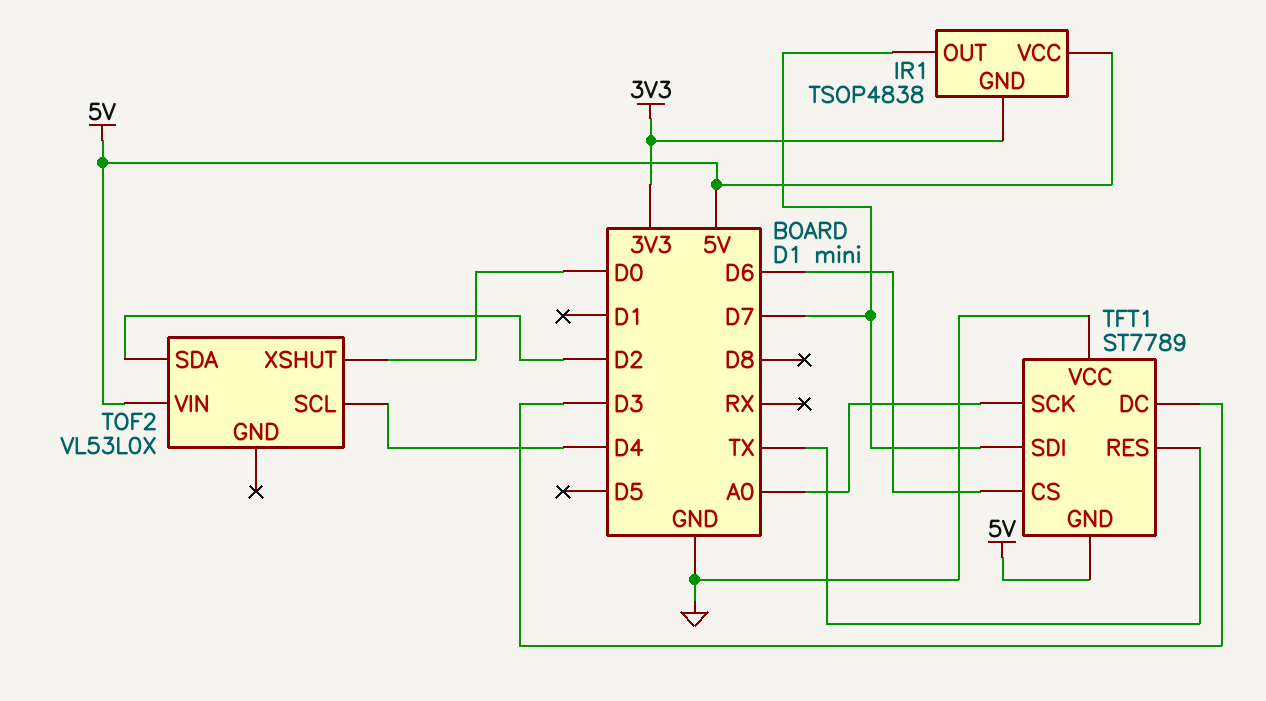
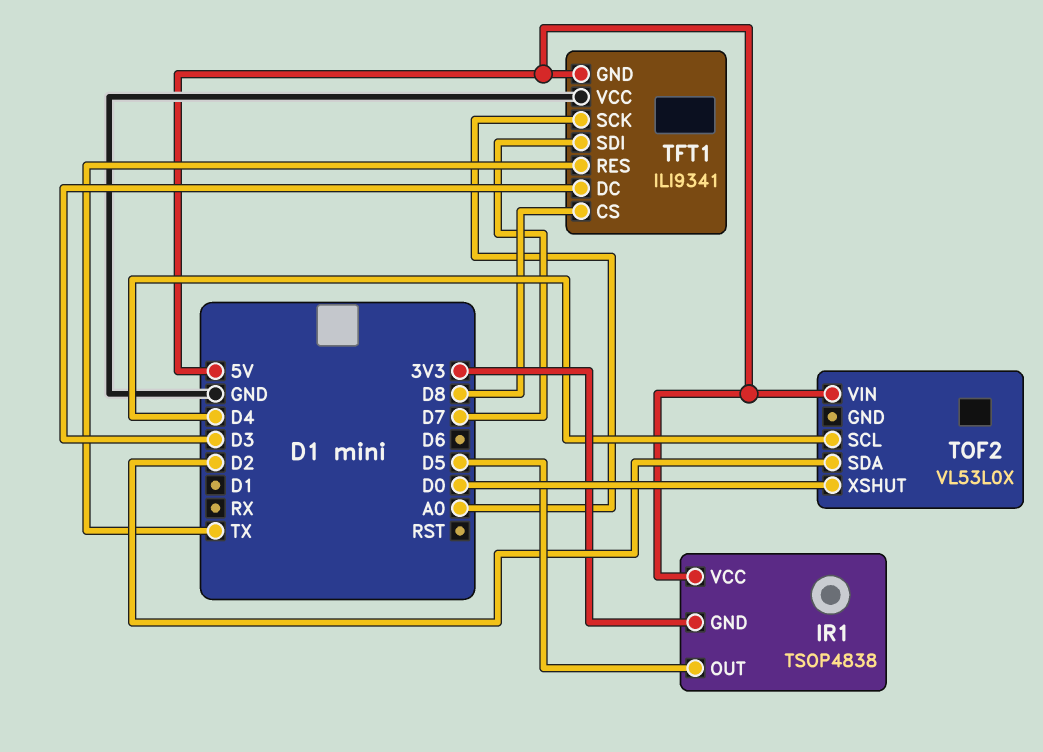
IR1 pin OUT: D7 -> D5
TFT1: ST7789 -> ILI9341
TFT1 pin CS: D6 -> D8

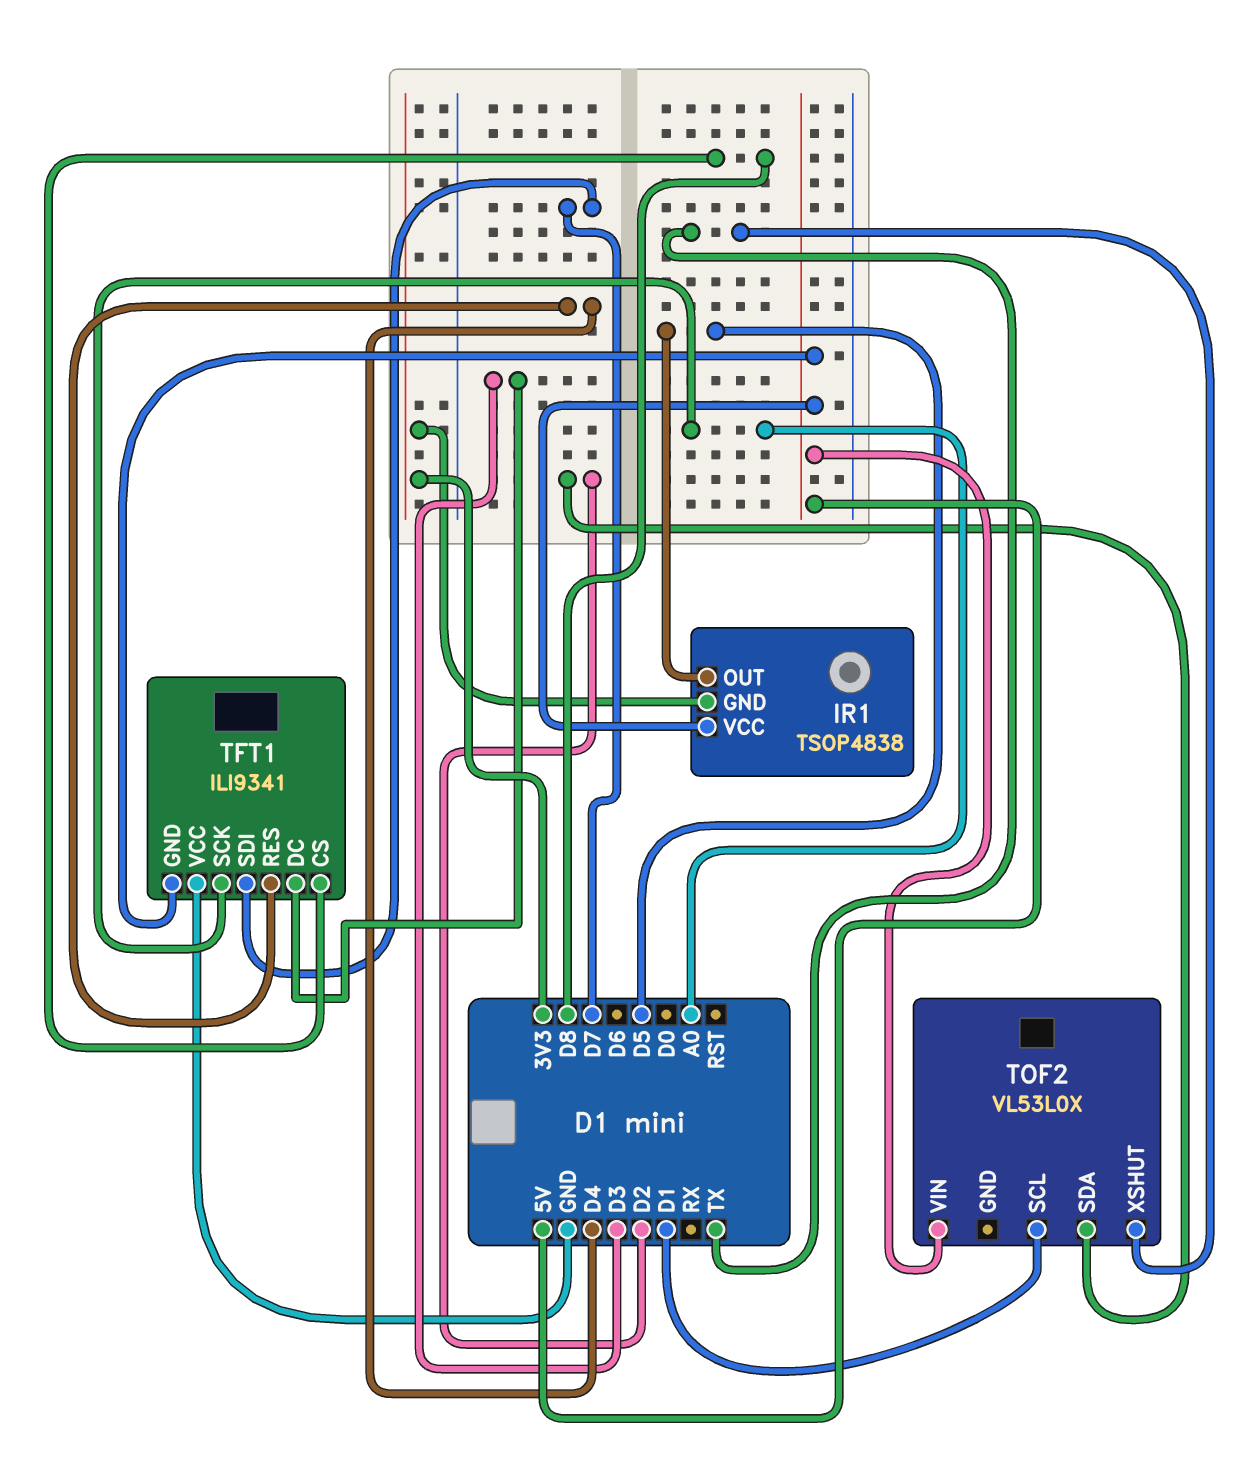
TFT1 pin RES: TX -> D4
TOF2 pin SCL: D4 -> D1
TOF2 pin XSHUT: D0 -> TX

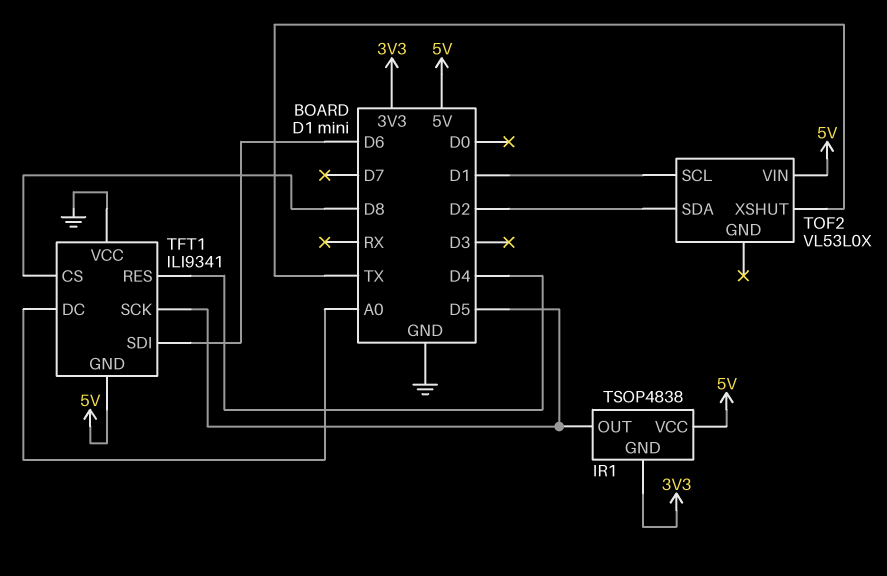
TFT1 pin DC: D3 -> A0
TFT1 pin SCK: A0 -> D5
TFT1 pin SDI: D7 -> D6

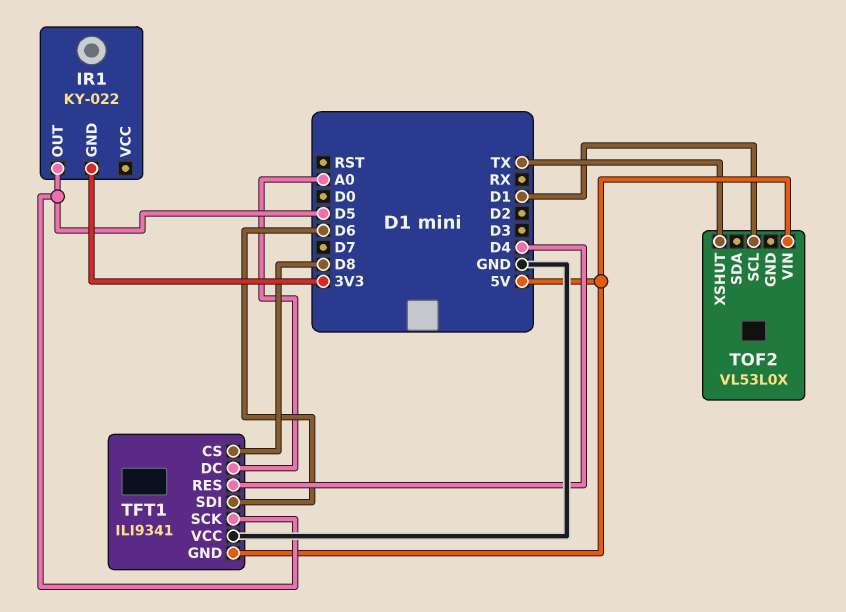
IR1: TSOP4838 -> KY-022
IR1 pin VCC: 5V -> none
TOF2 pin SDA: D2 -> none

